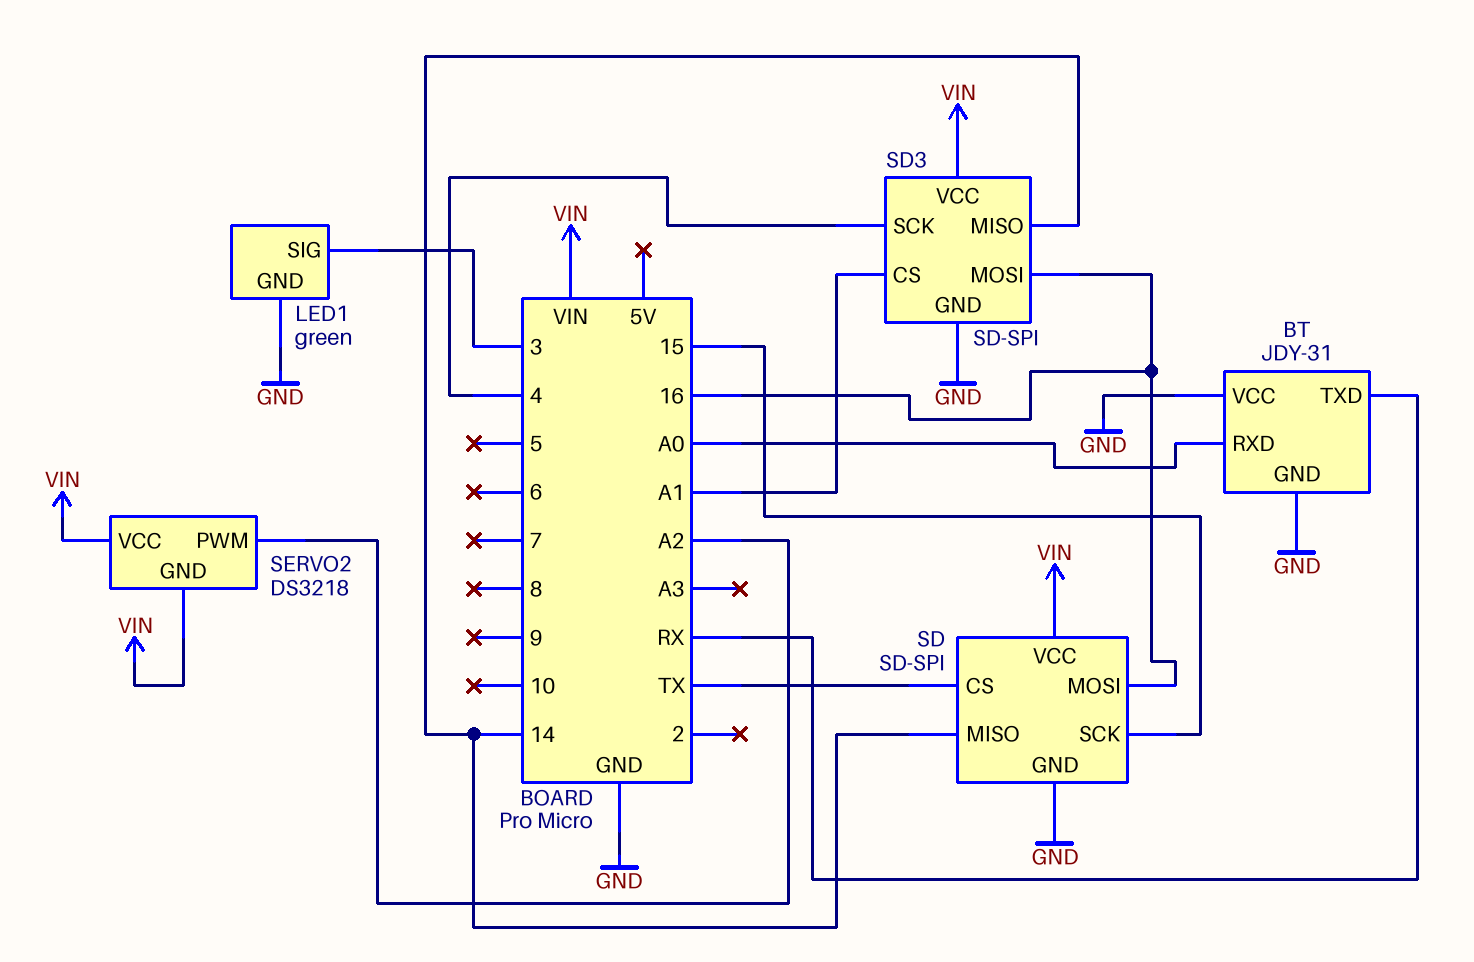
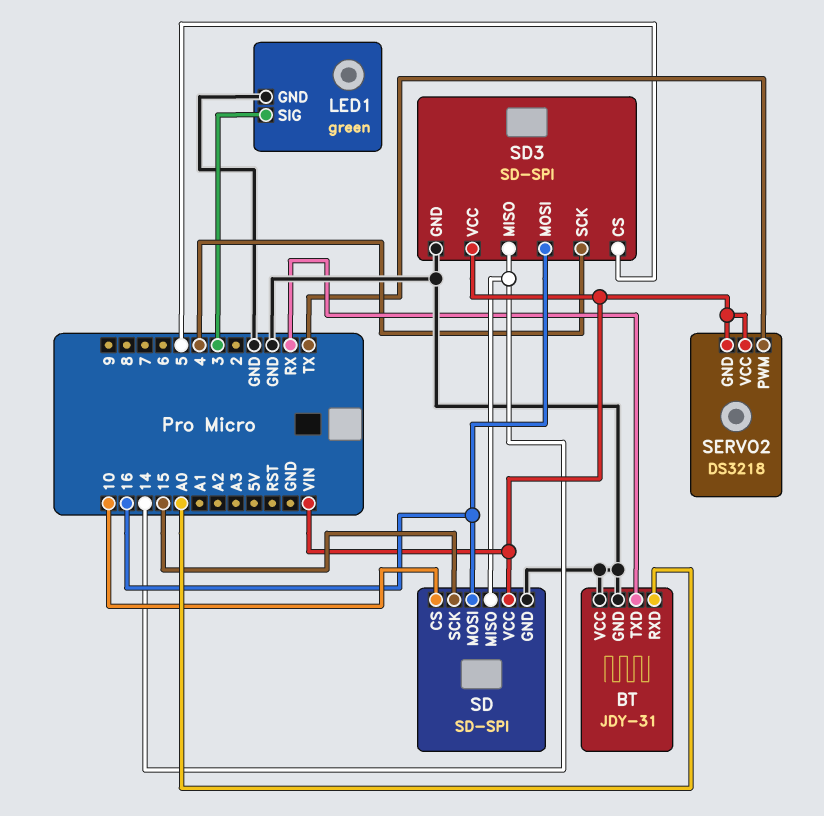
SD pin CS: TX -> 10
SD3 pin CS: A1 -> 5
SERVO2 pin PWM: A2 -> TX

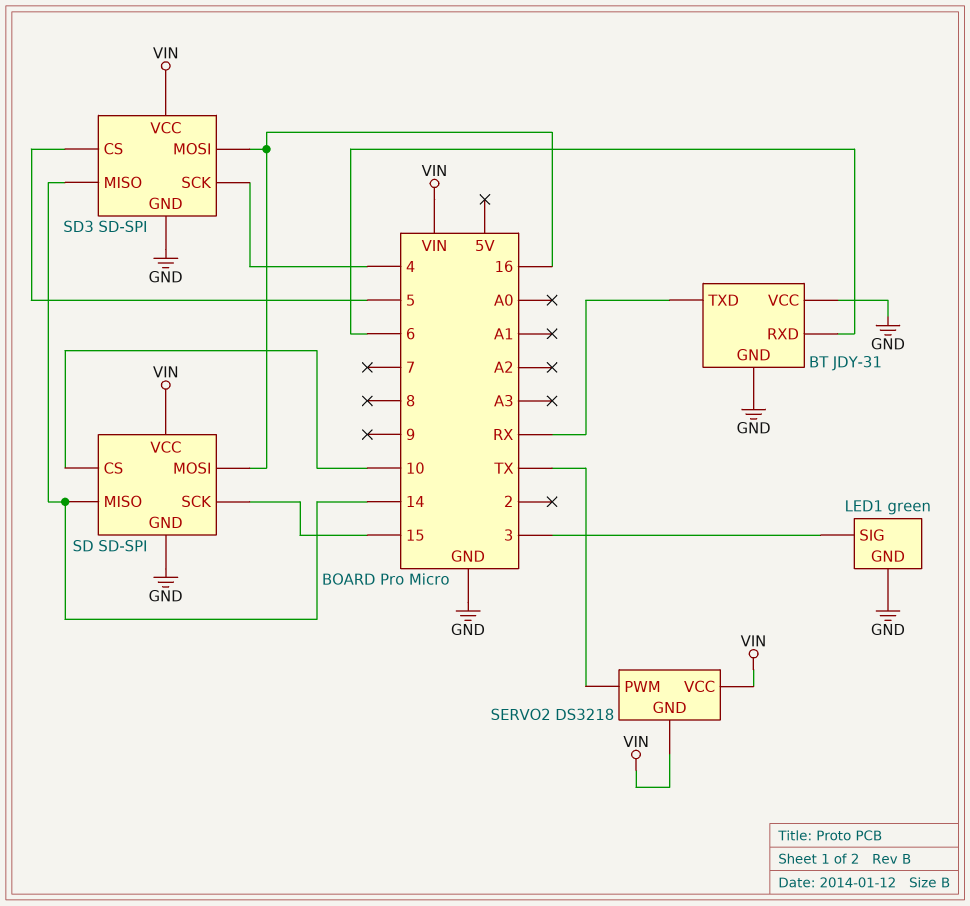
BT pin RXD: A0 -> 6

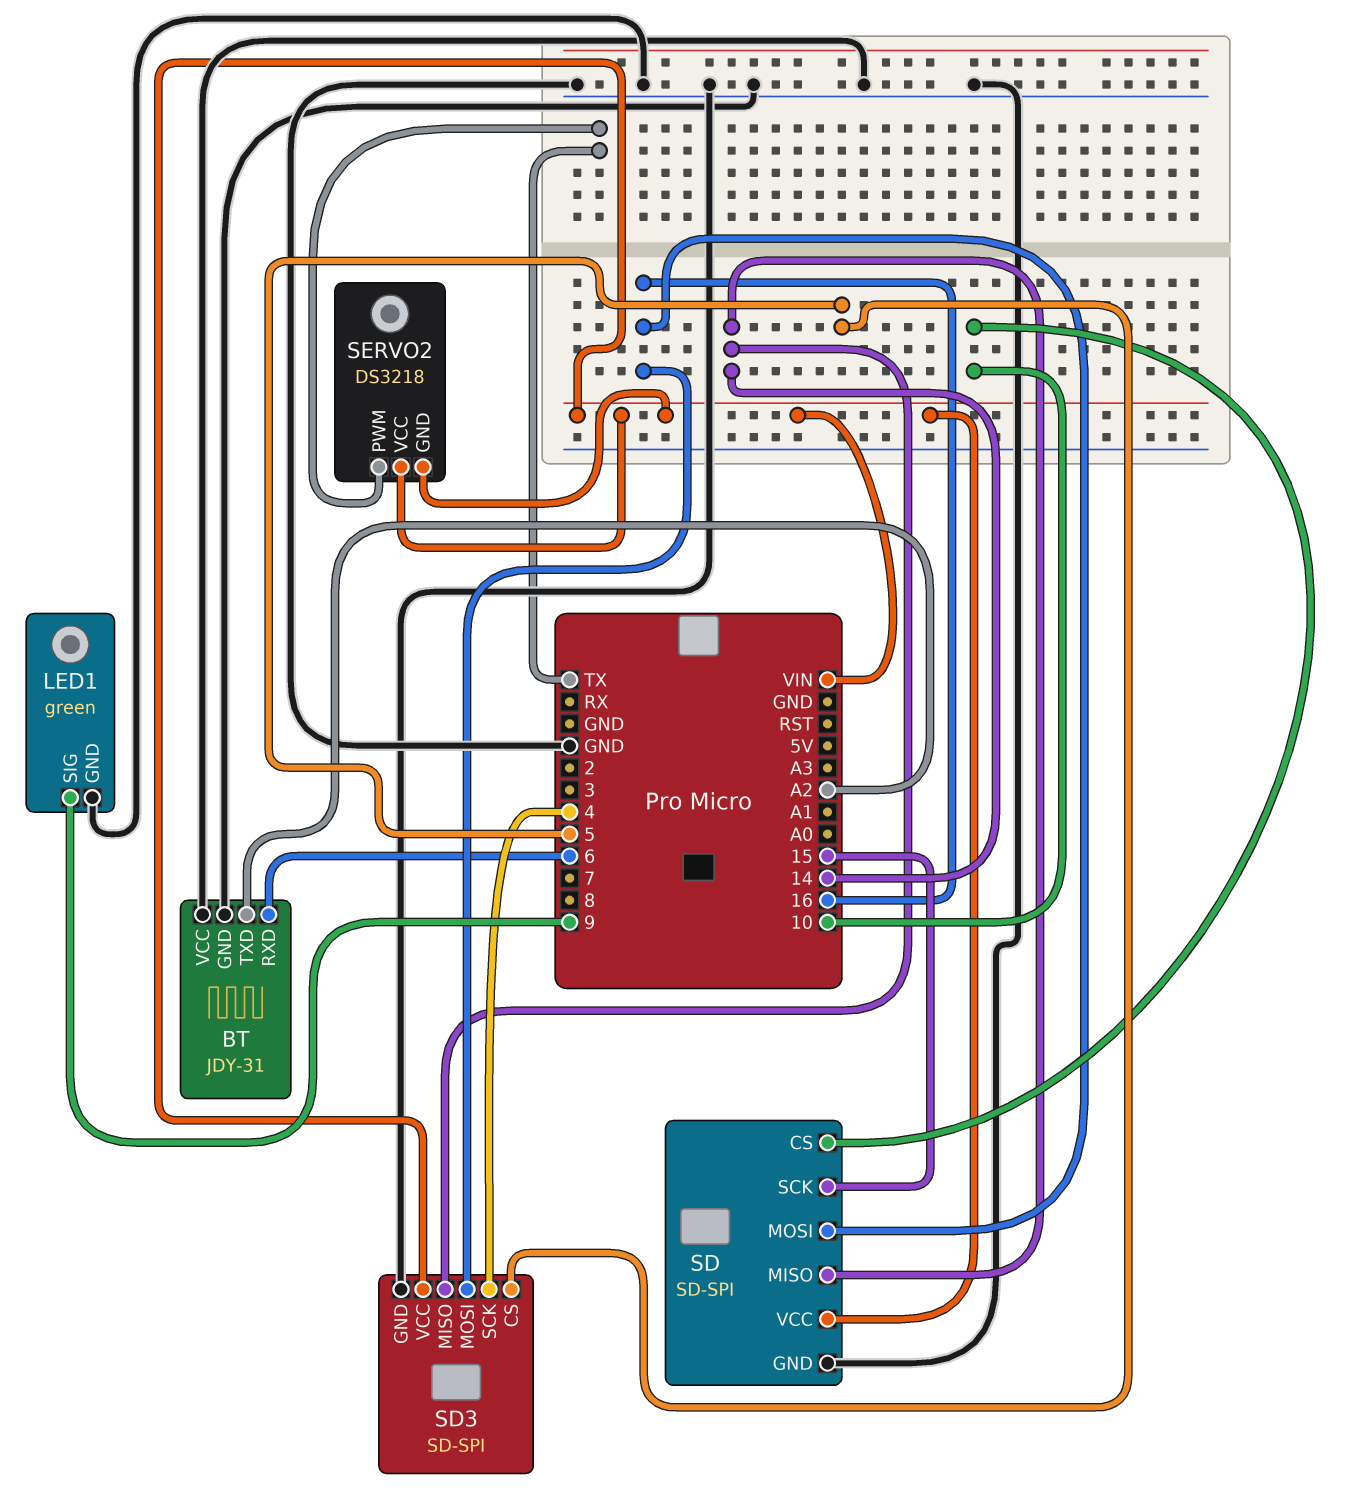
BT pin TXD: RX -> A2
LED1 pin SIG: 3 -> 9

